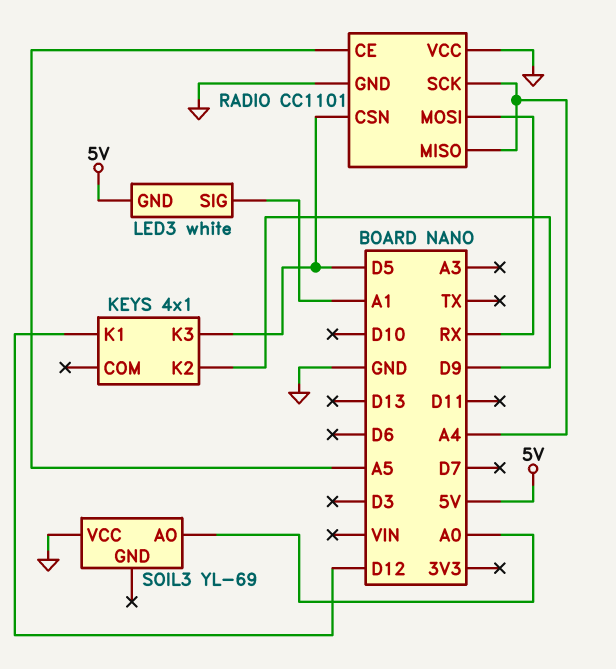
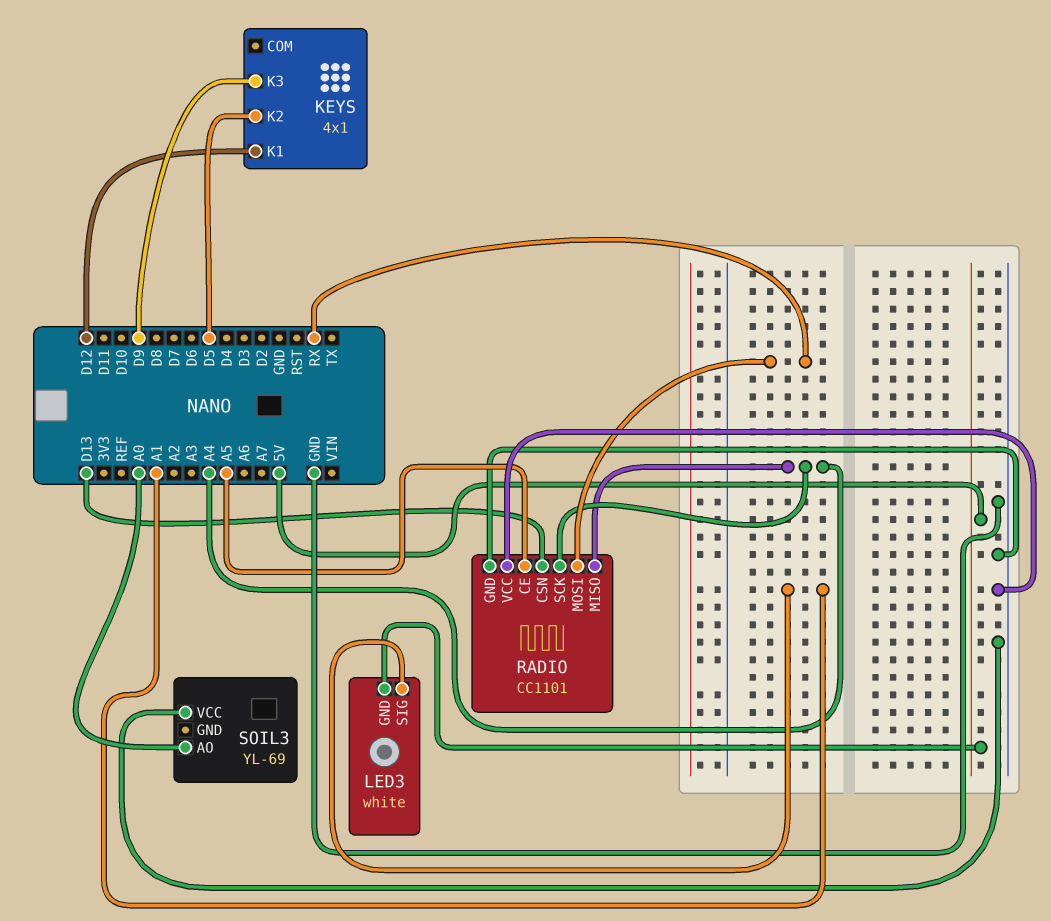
KEYS pin K2: D9 -> D5
KEYS pin K3: D5 -> D9
RADIO pin CSN: D5 -> D13

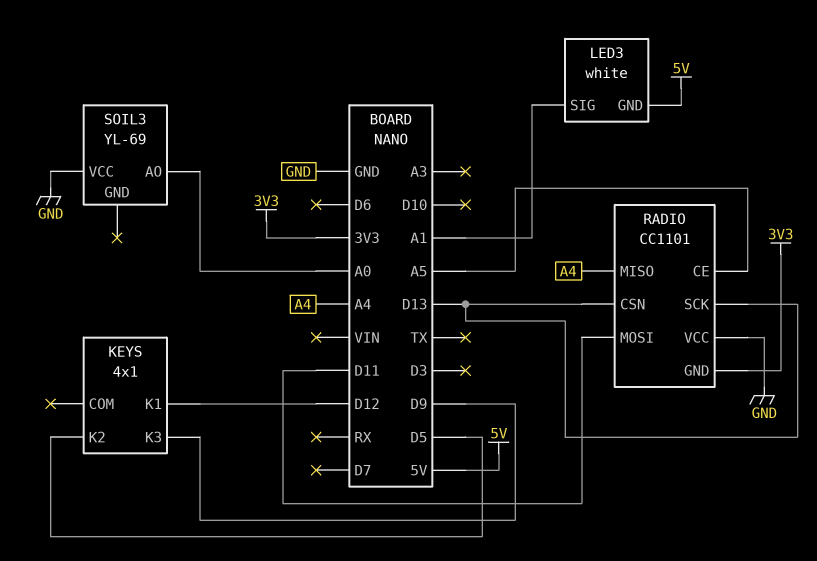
RADIO pin GND: GND -> 3V3
RADIO pin MOSI: RX -> D11
RADIO pin SCK: A4 -> D13

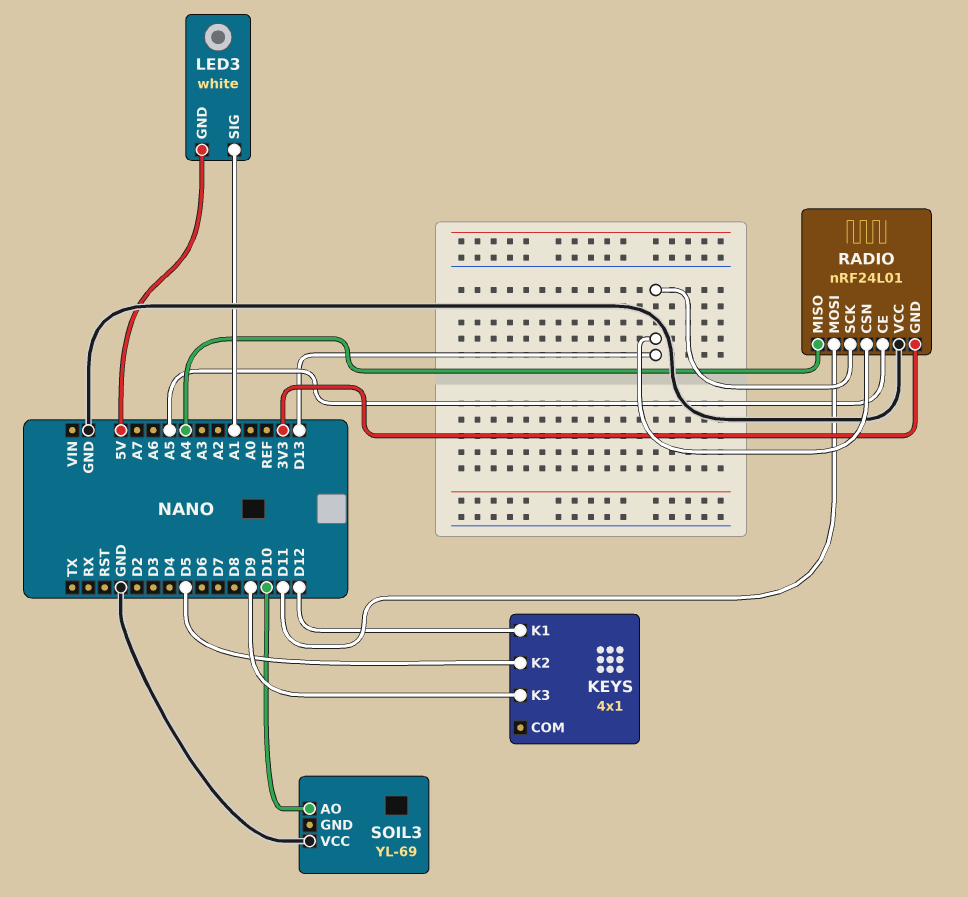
RADIO: CC1101 -> nRF24L01
SOIL3 pin AO: A0 -> D10

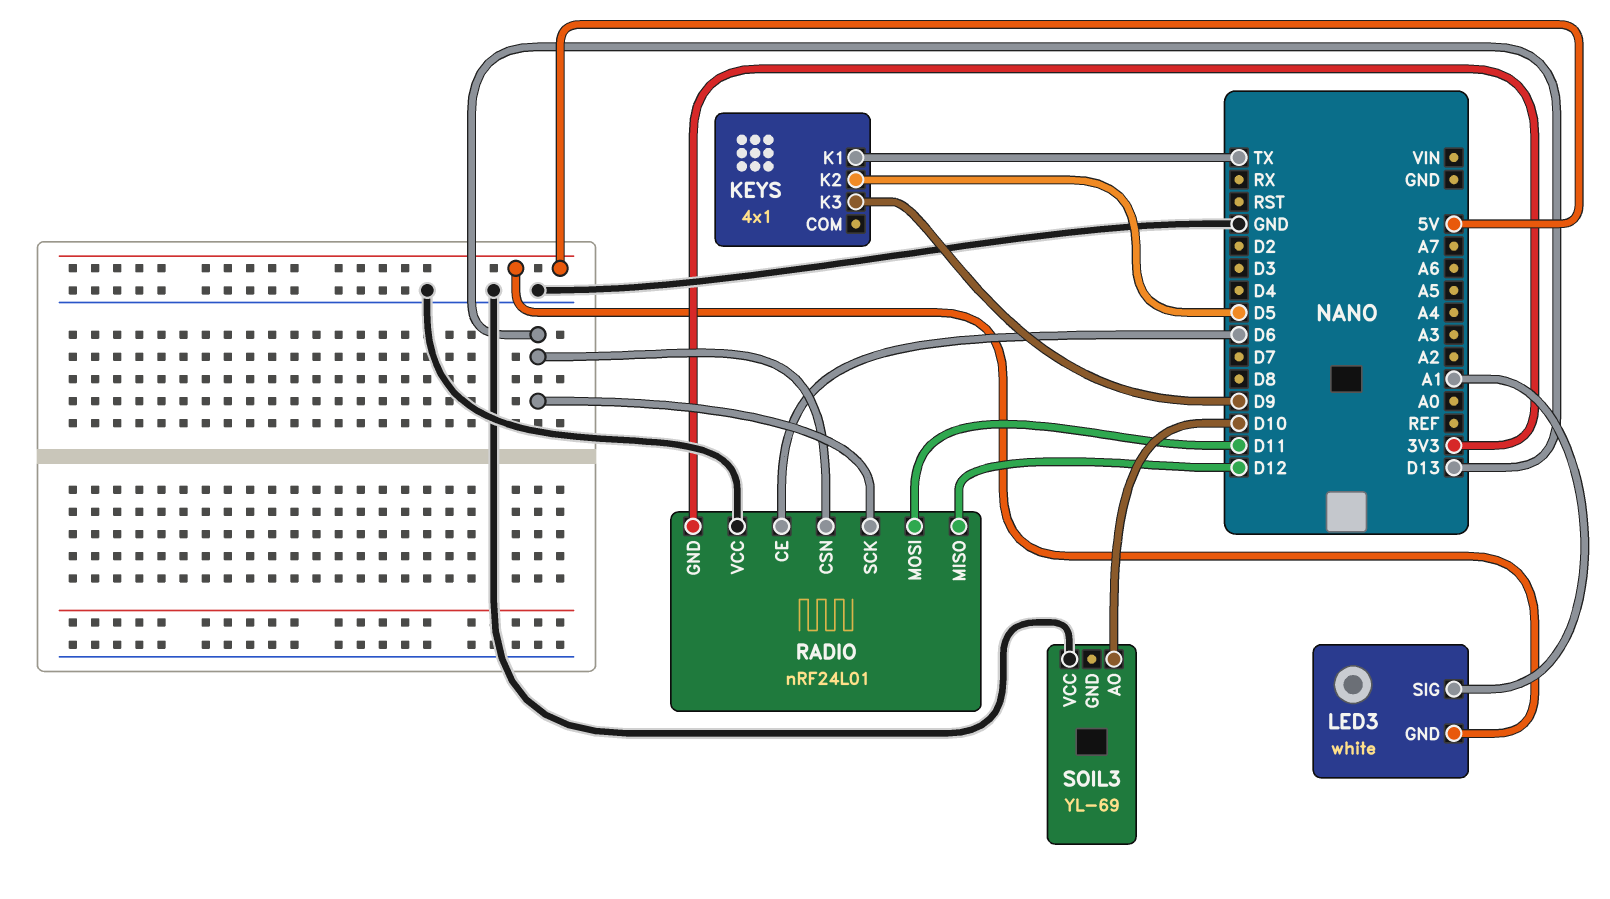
KEYS pin K1: D12 -> TX
RADIO pin CE: A5 -> D6
RADIO pin MISO: A4 -> D12

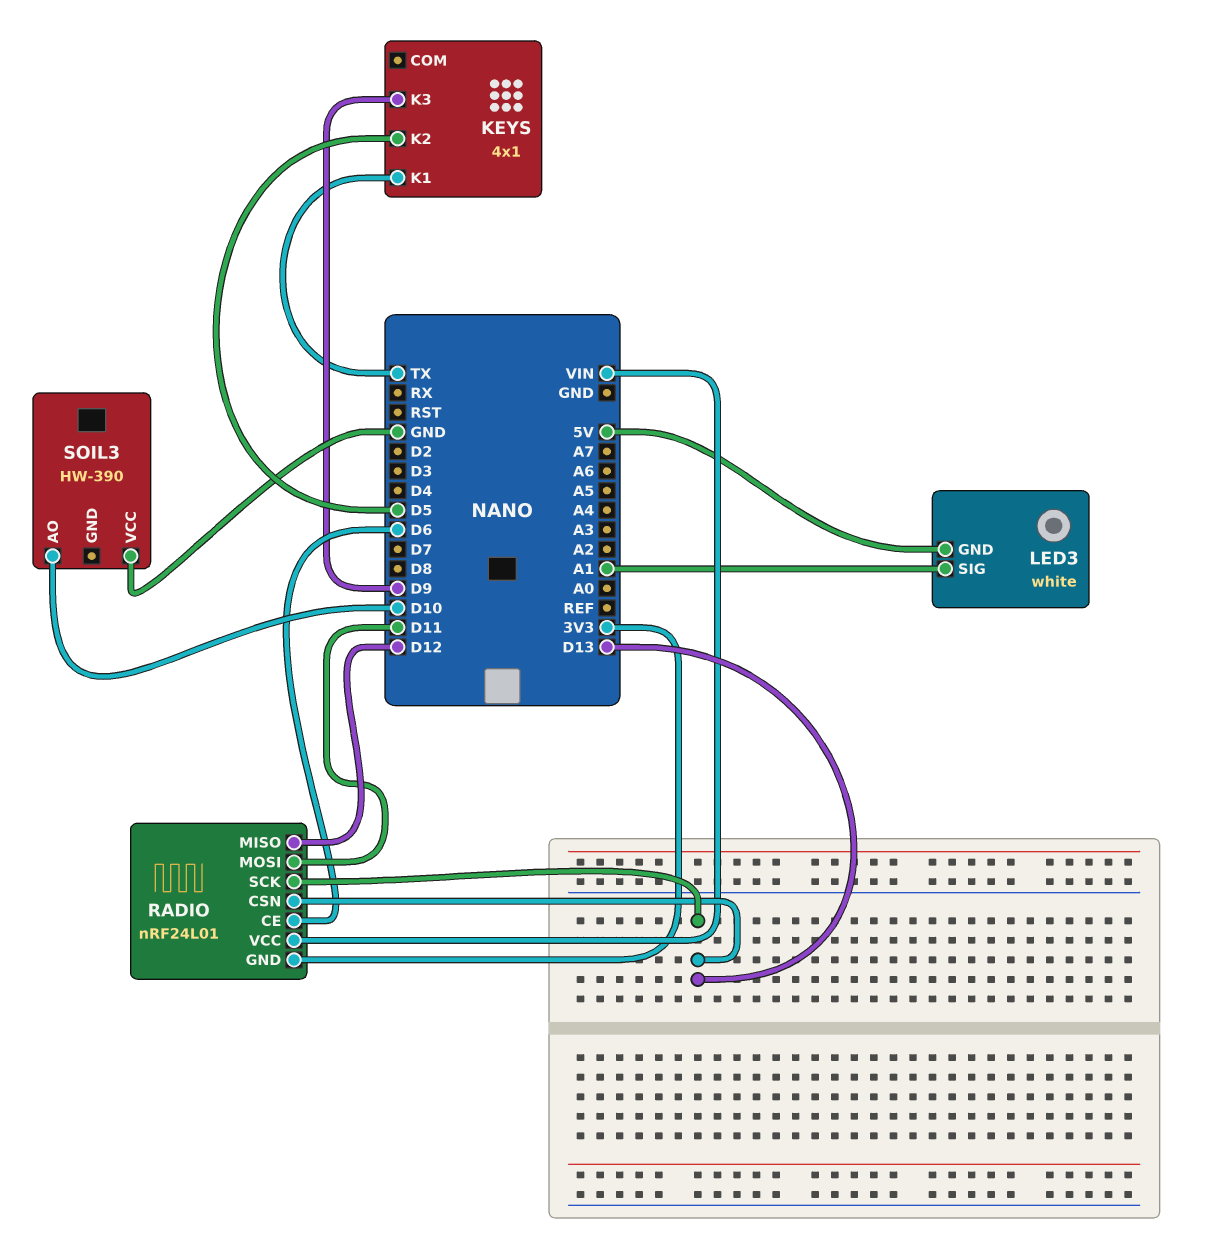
RADIO pin VCC: GND -> VIN
SOIL3: YL-69 -> HW-390

